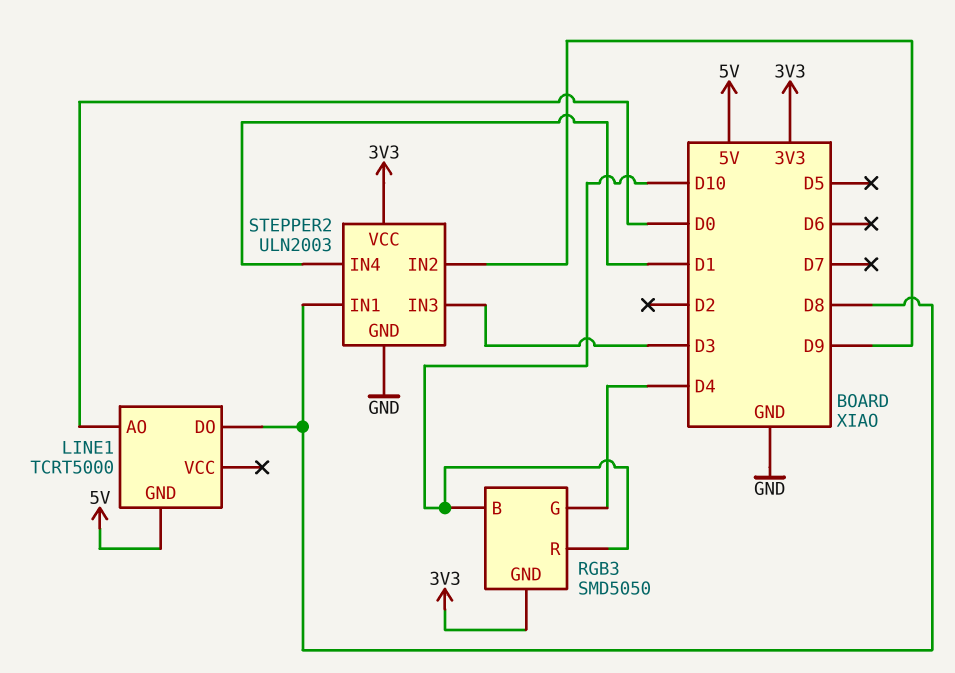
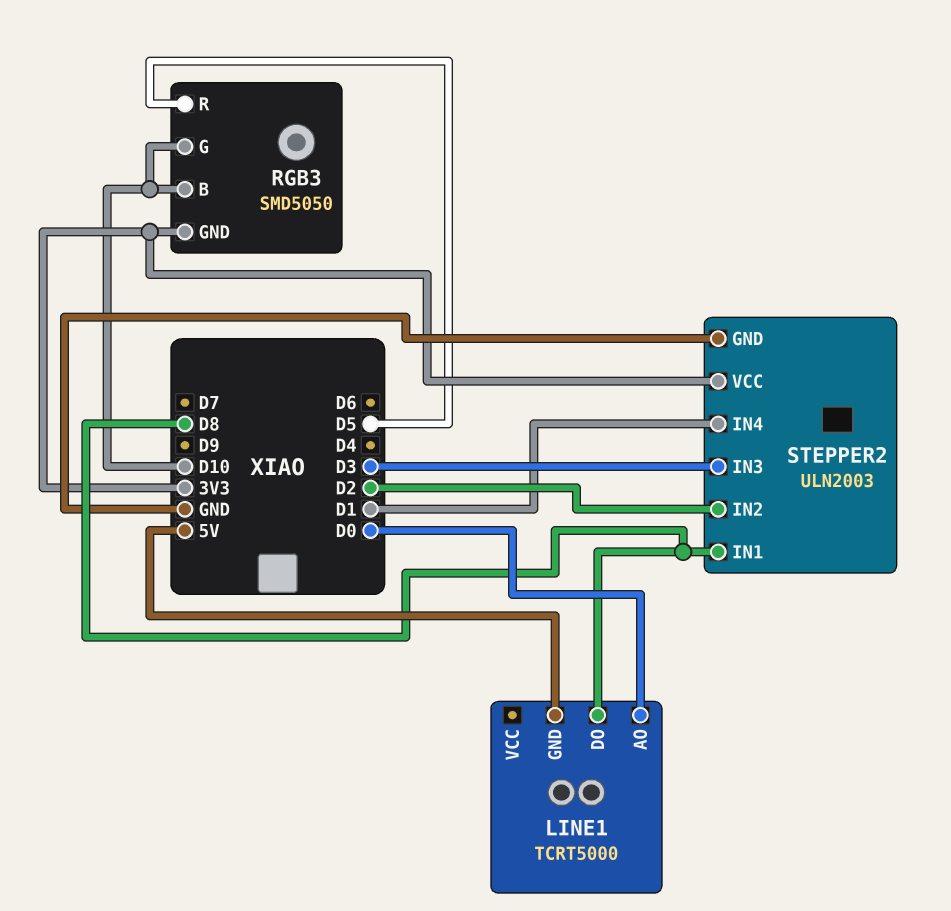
RGB3 pin G: D4 -> D10
RGB3 pin R: D10 -> D5
STEPPER2 pin IN2: D9 -> D2

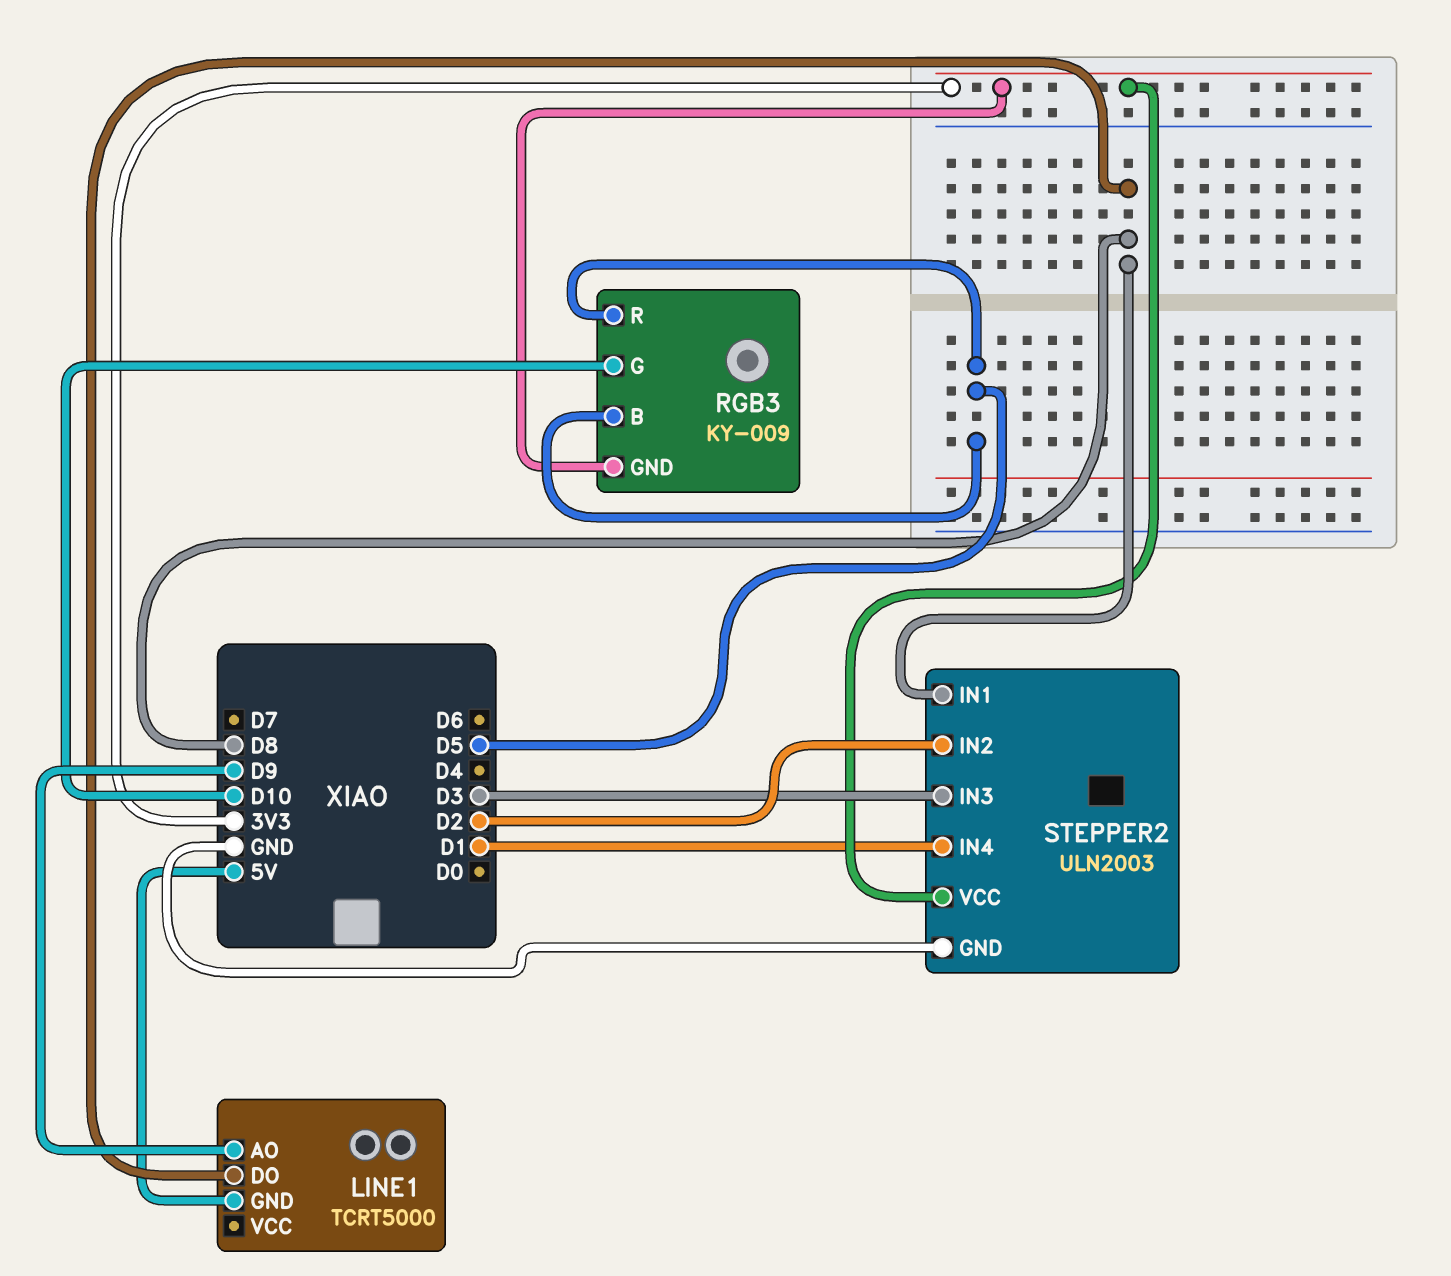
LINE1 pin AO: D0 -> D9
RGB3: SMD5050 -> KY-009
RGB3 pin B: D10 -> D5

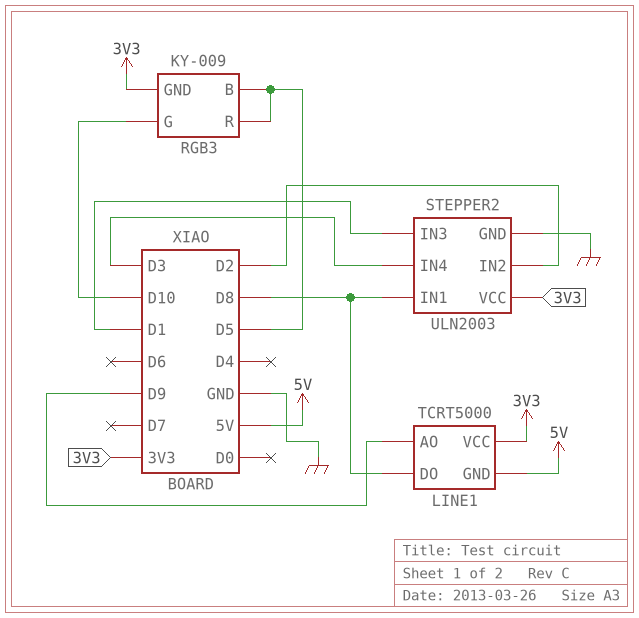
LINE1 pin VCC: none -> 3V3
STEPPER2 pin IN3: D3 -> D1
STEPPER2 pin IN4: D1 -> D3

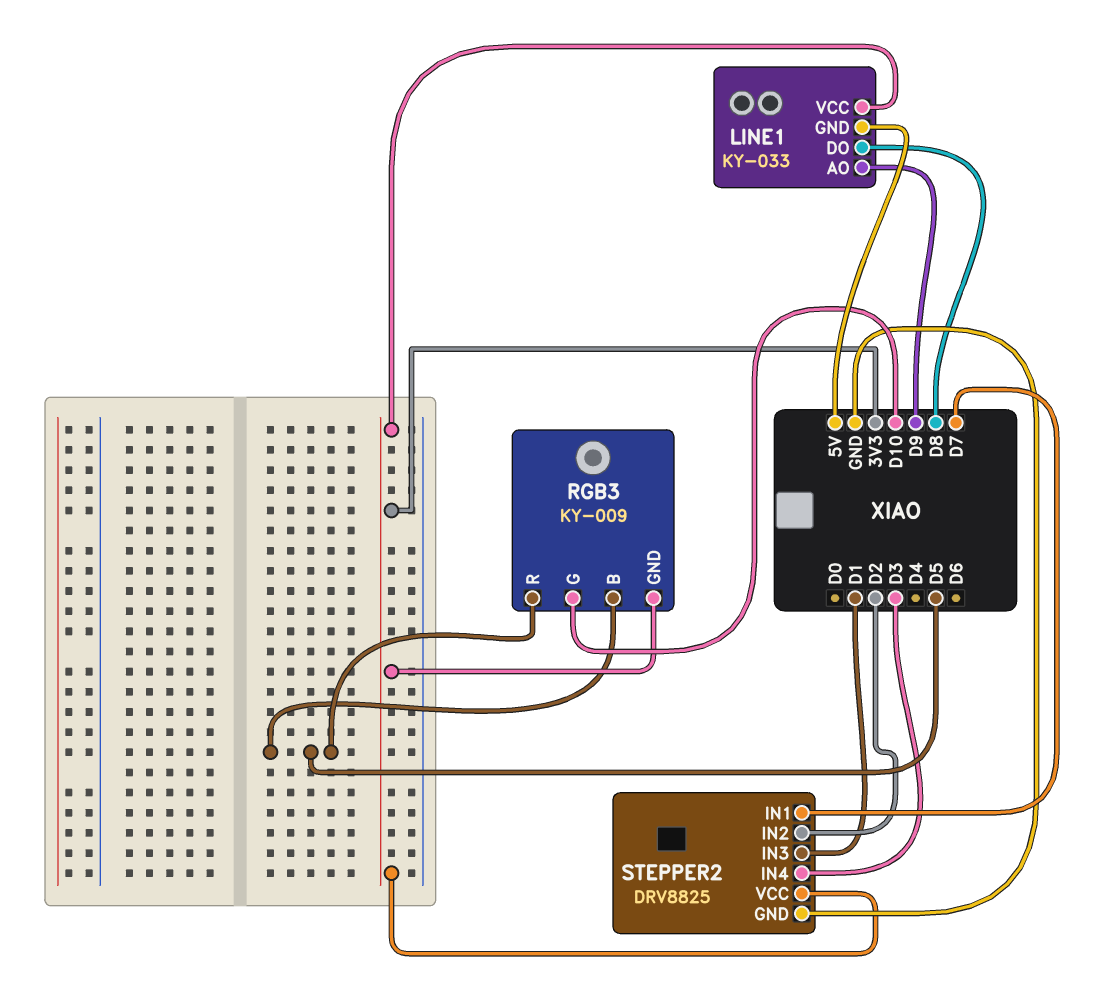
LINE1: TCRT5000 -> KY-033
STEPPER2: ULN2003 -> DRV8825
STEPPER2 pin IN1: D8 -> D7

